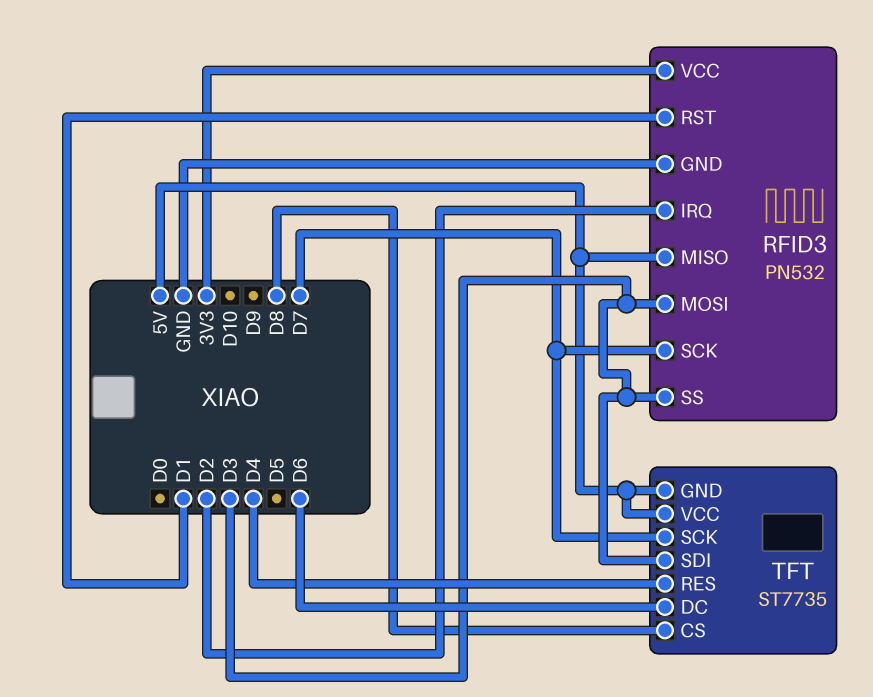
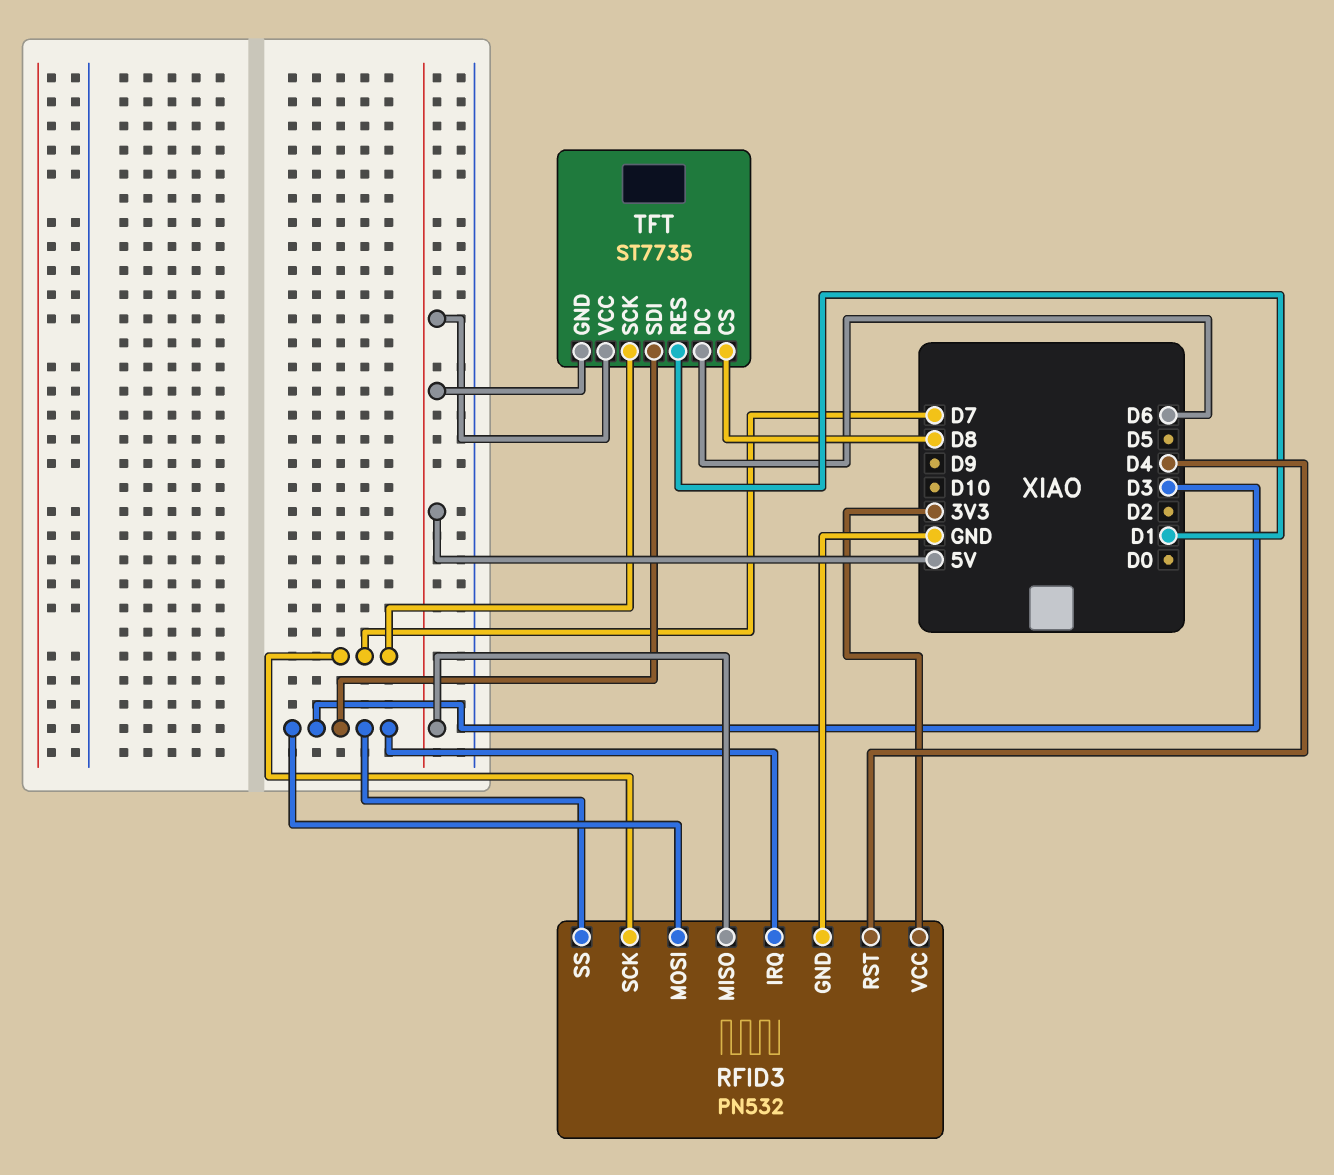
RFID3 pin IRQ: D2 -> D3
RFID3 pin RST: D1 -> D4
TFT pin RES: D4 -> D1

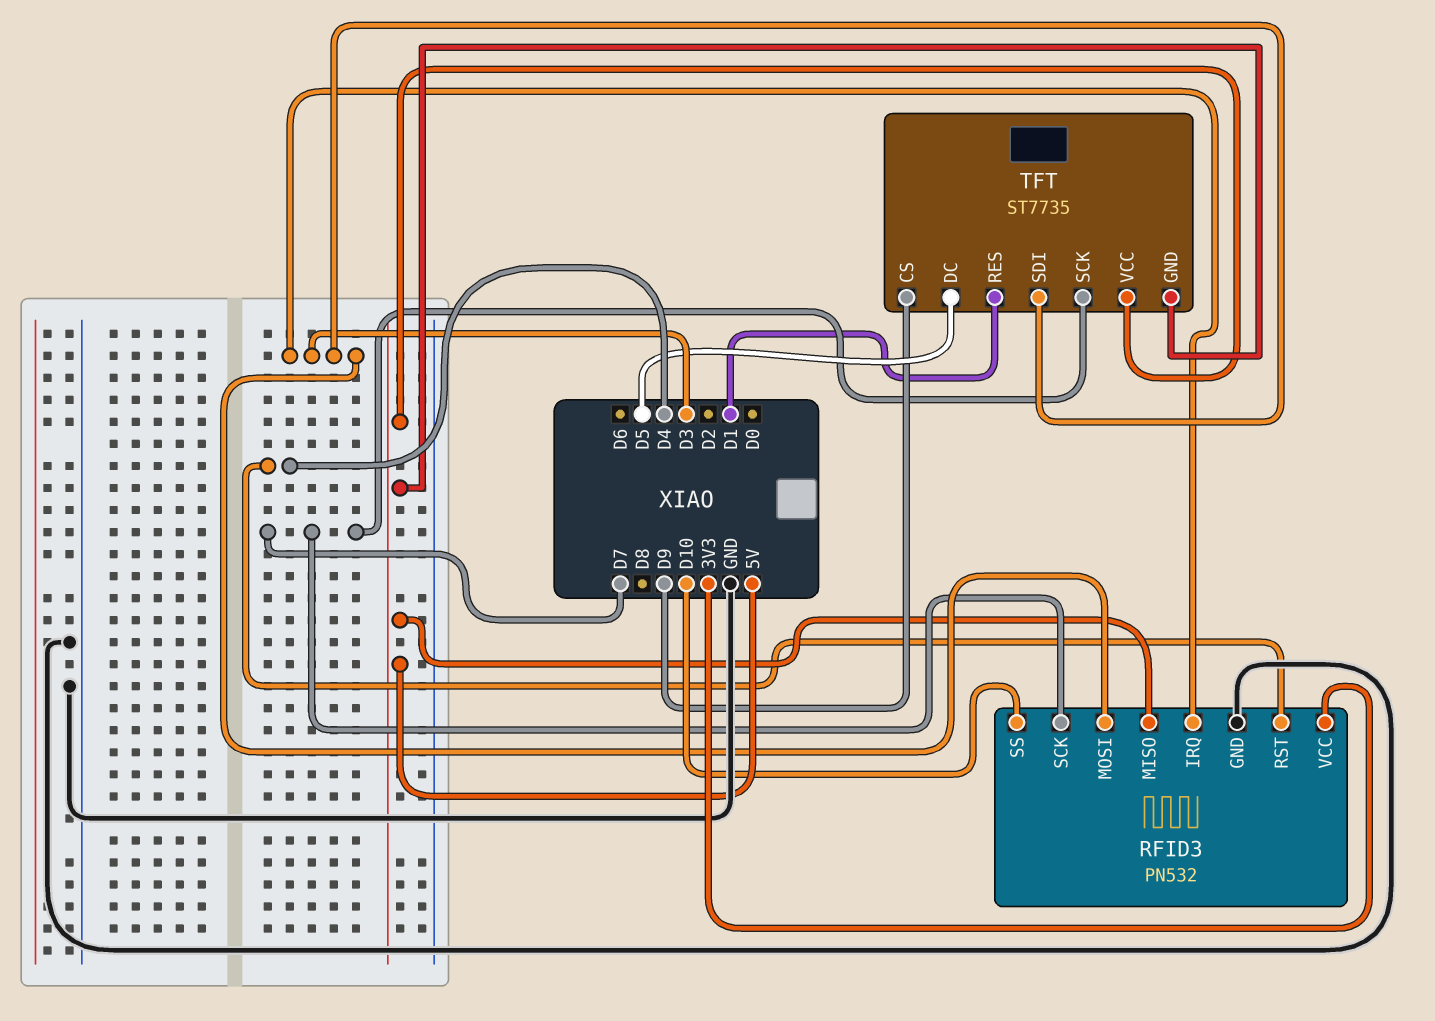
RFID3 pin SS: D3 -> D10
TFT pin CS: D8 -> D9
TFT pin DC: D6 -> D5

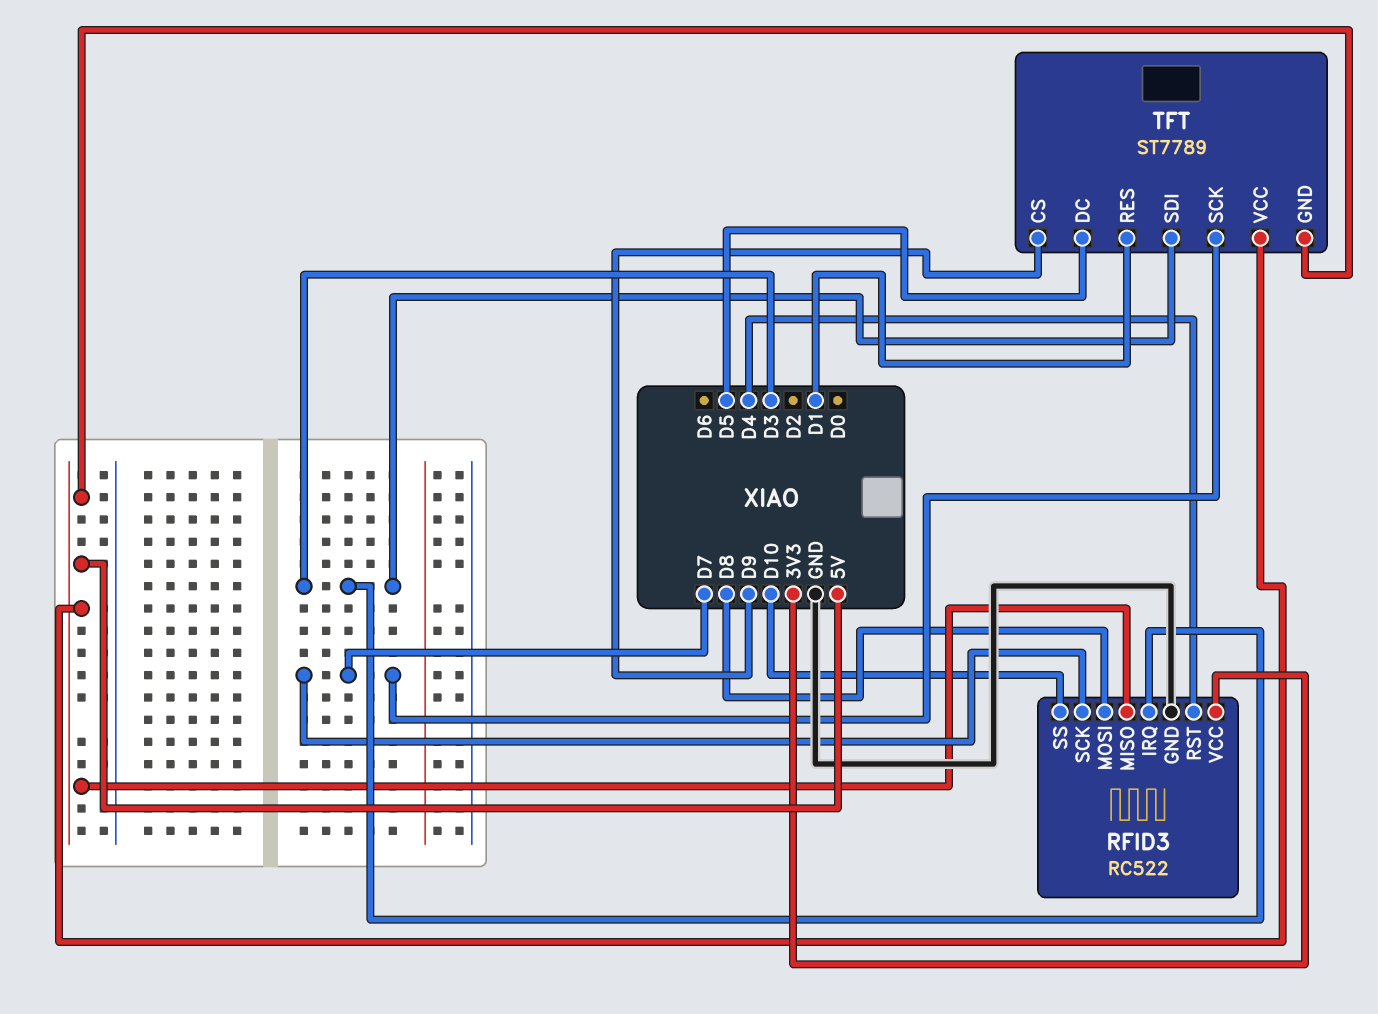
RFID3: PN532 -> RC522
RFID3 pin MOSI: D3 -> D8
TFT: ST7735 -> ST7789

